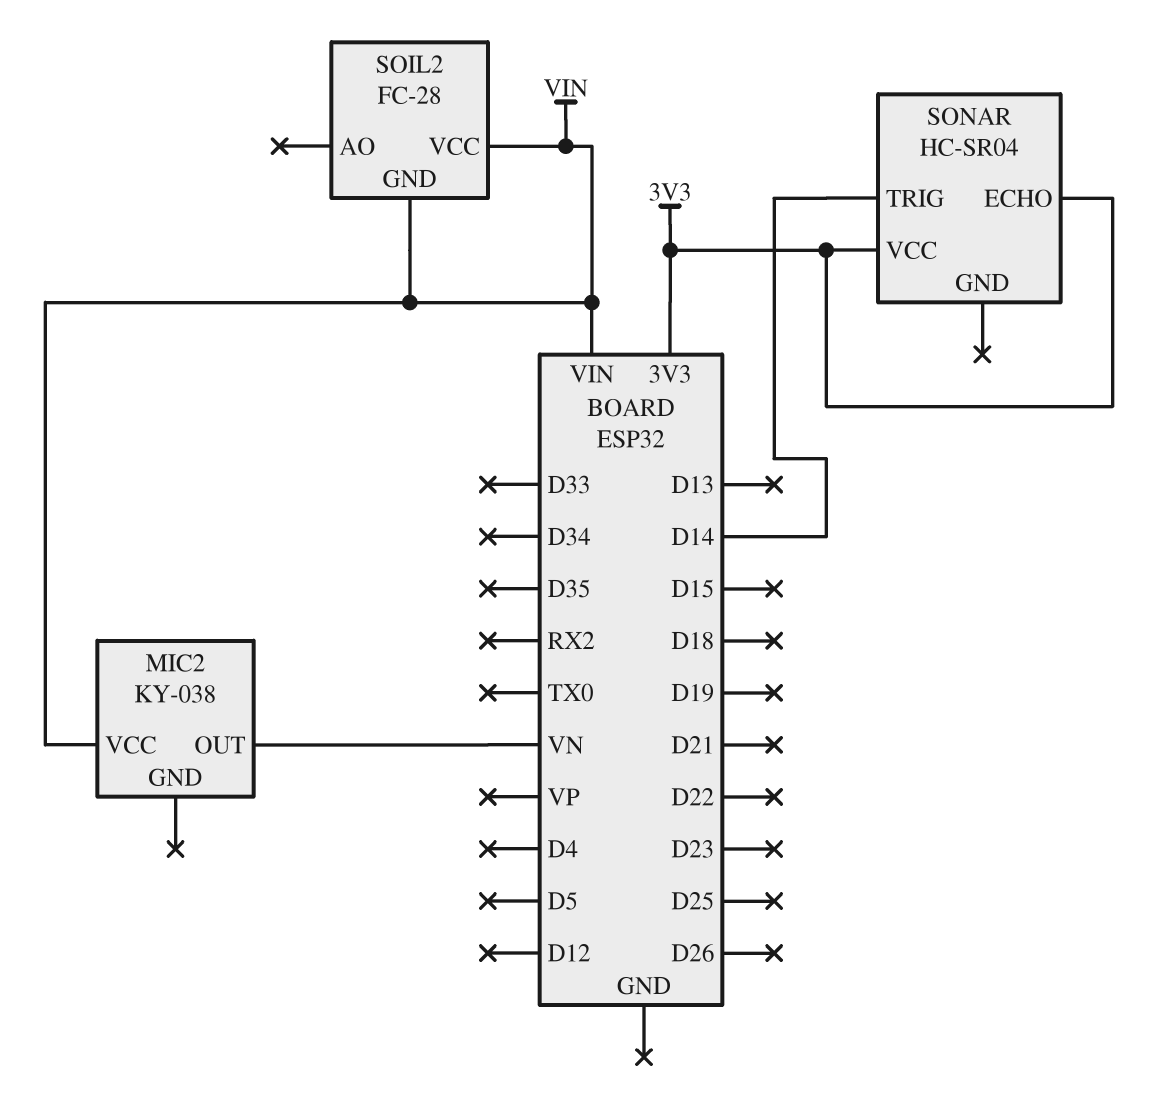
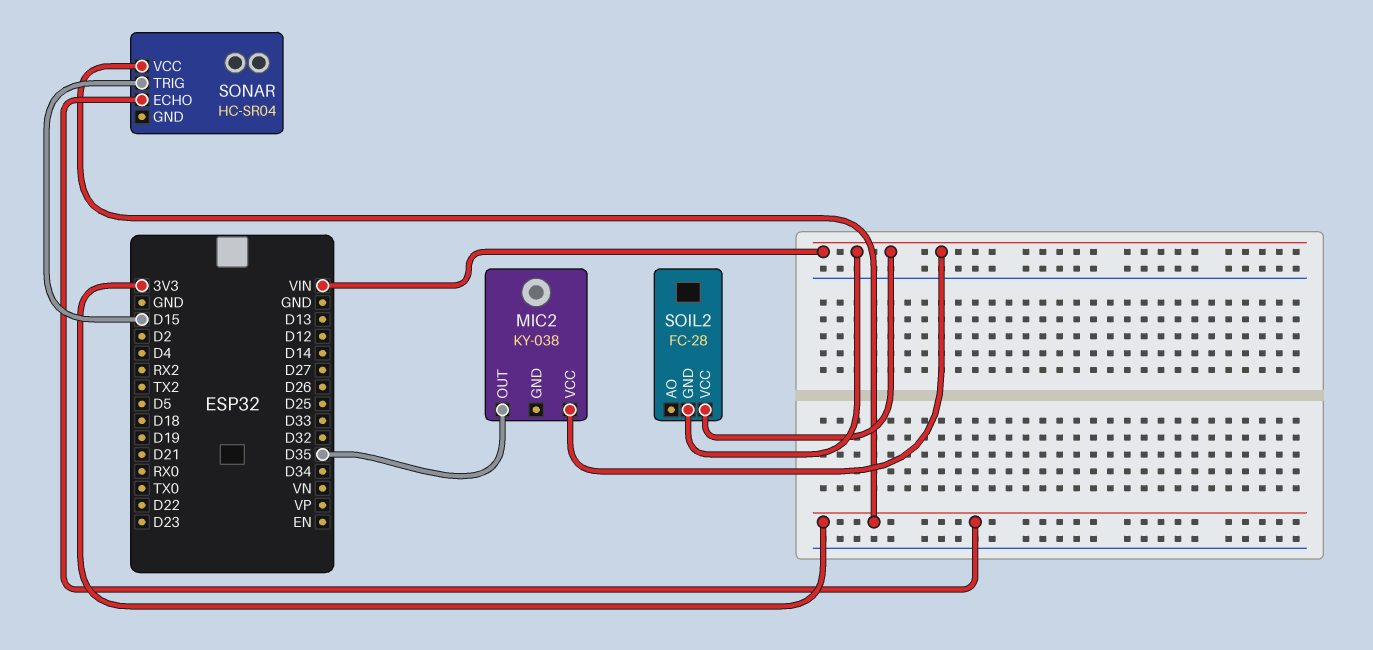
MIC2 pin OUT: VN -> D35
SONAR pin TRIG: D14 -> D15

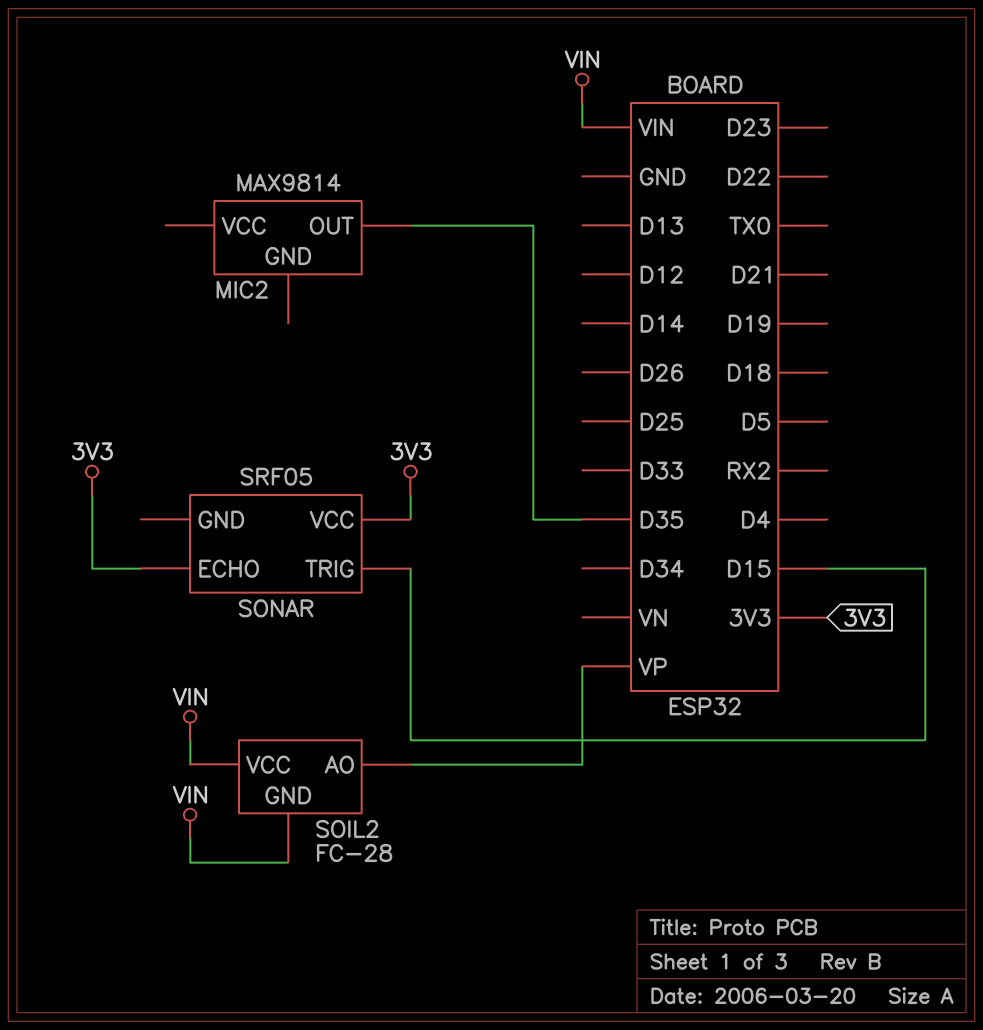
MIC2: KY-038 -> MAX9814
MIC2 pin VCC: VIN -> none
SOIL2 pin AO: none -> VP
SONAR: HC-SR04 -> SRF05

